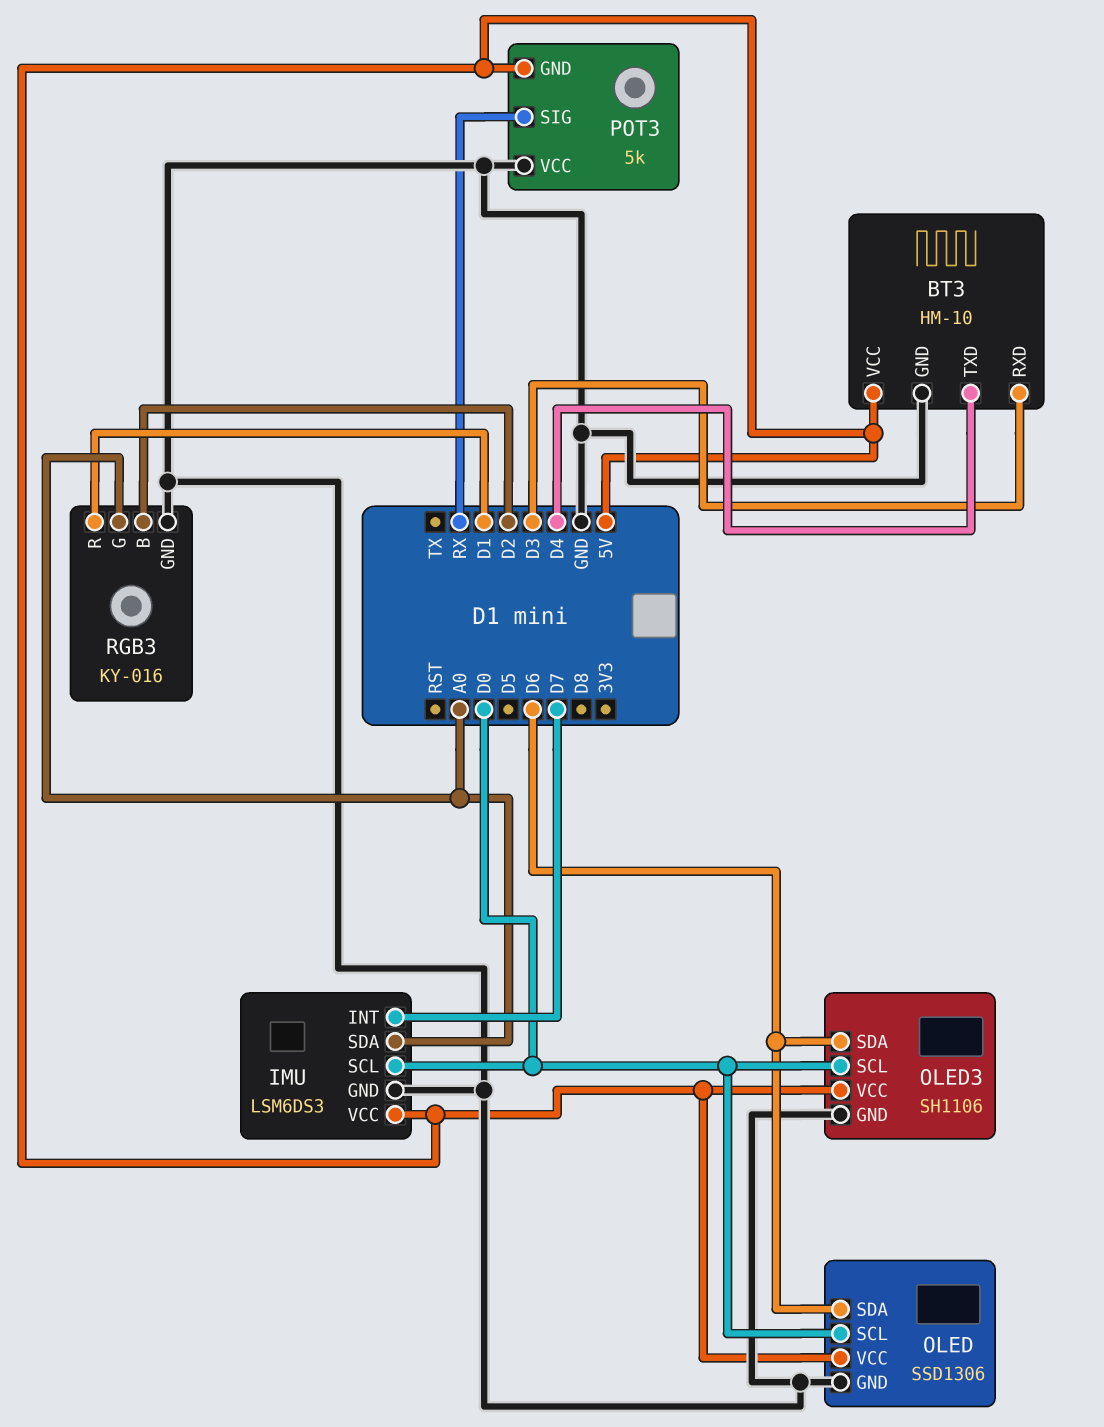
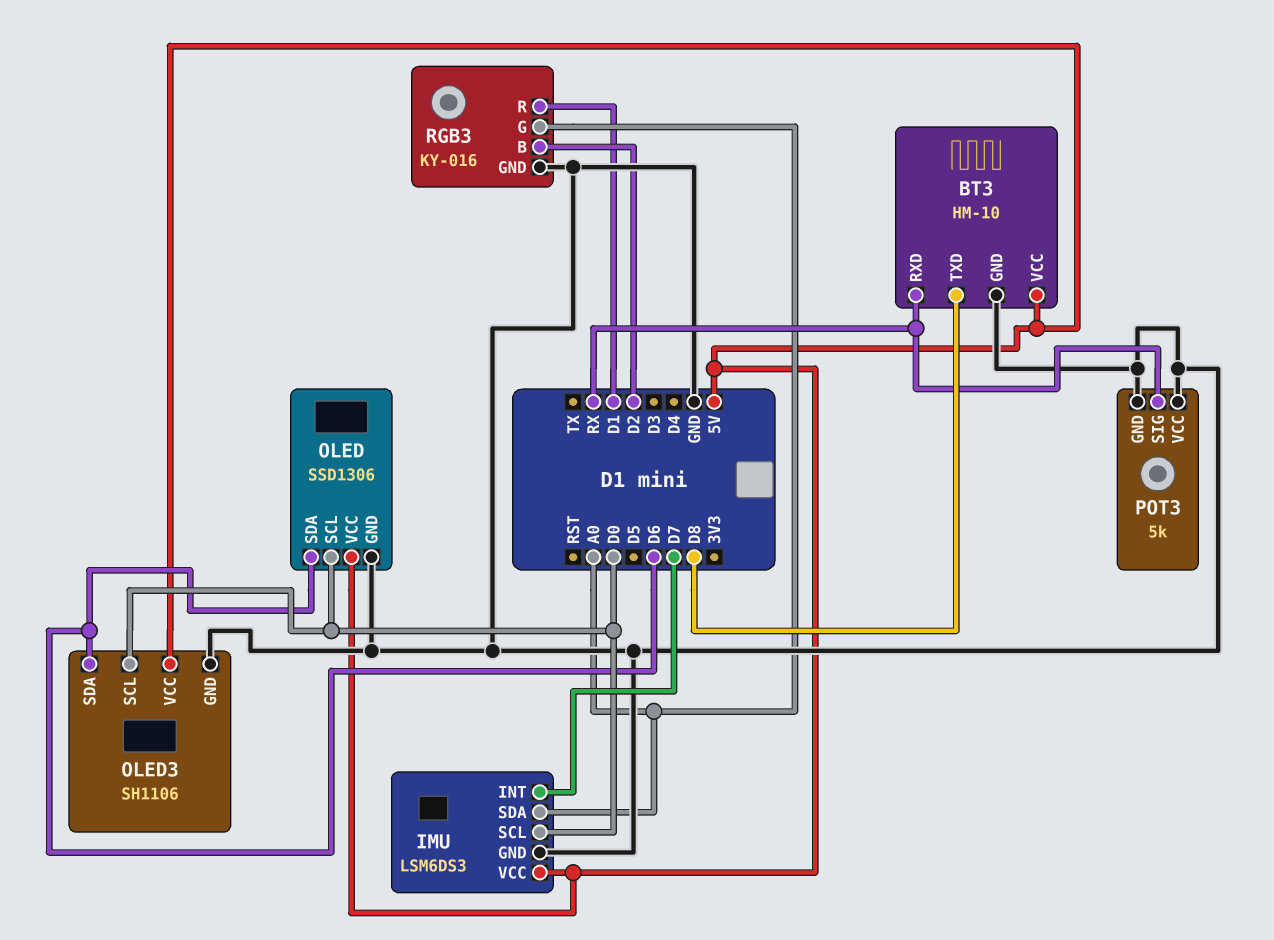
BT3 pin RXD: D3 -> RX
BT3 pin TXD: D4 -> D8
POT3 pin GND: 5V -> GND

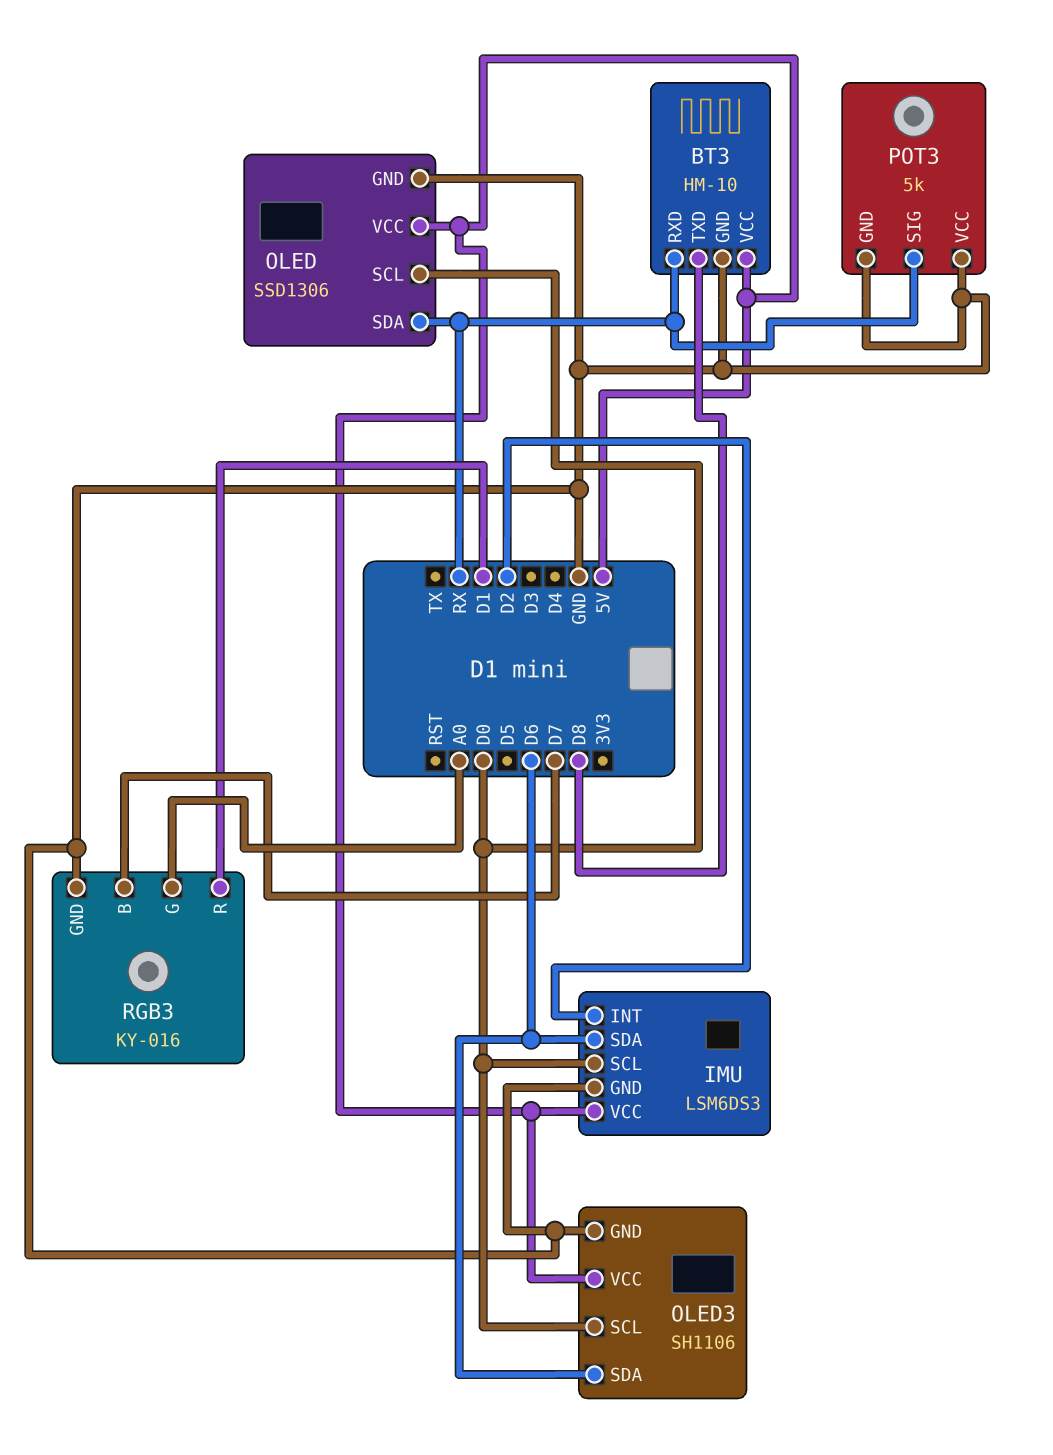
IMU pin INT: D7 -> D2
IMU pin SDA: A0 -> D6
OLED pin SDA: D6 -> RX
RGB3 pin B: D2 -> D7

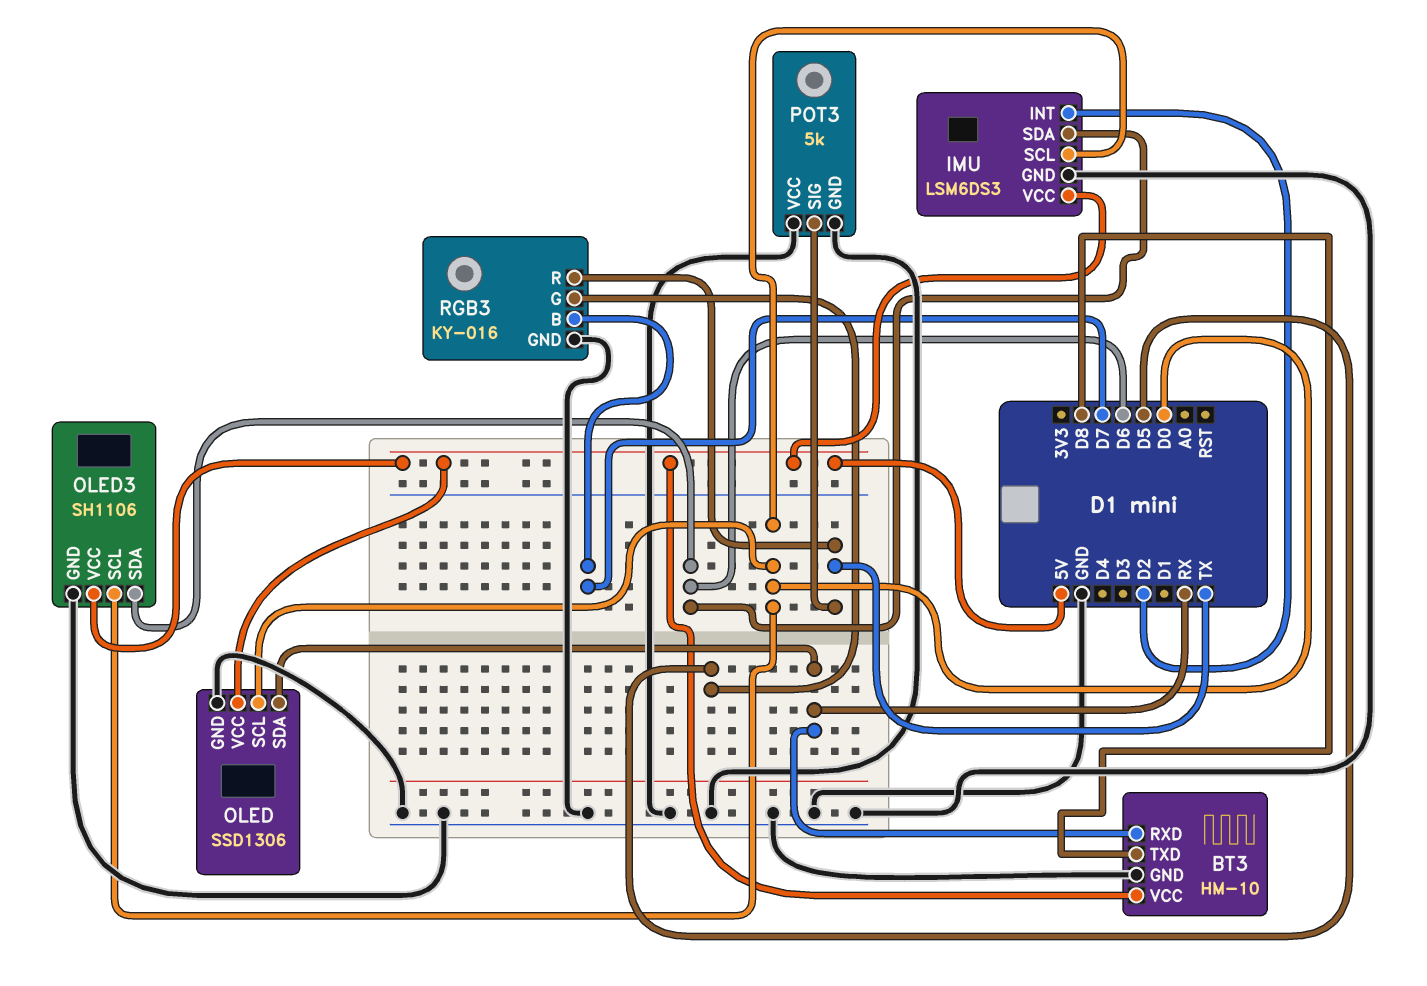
POT3 pin SIG: RX -> TX
RGB3 pin G: A0 -> D5
RGB3 pin R: D1 -> TX

